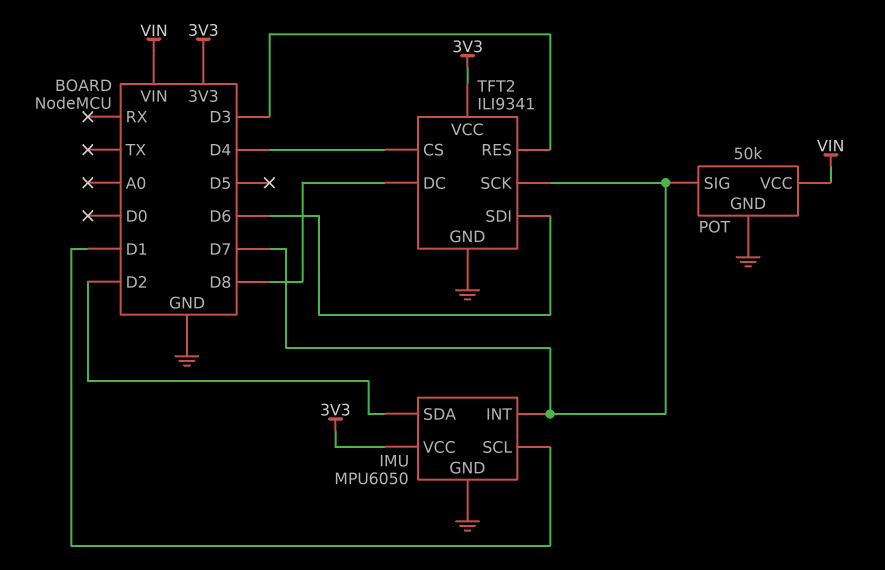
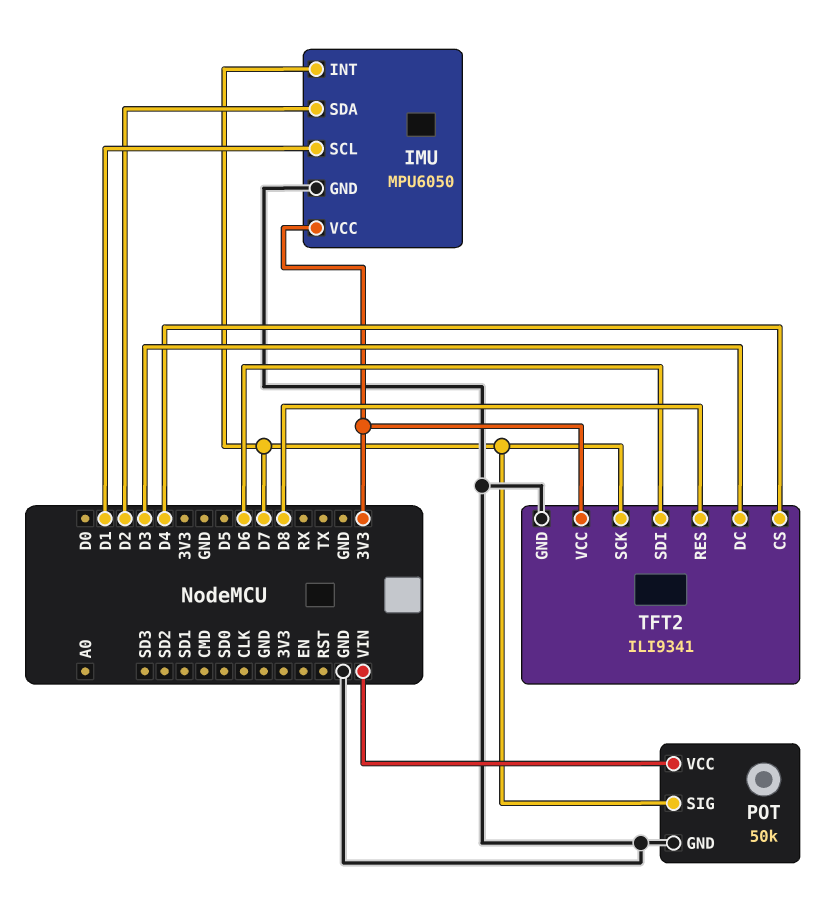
TFT2 pin DC: D8 -> D3
TFT2 pin RES: D3 -> D8

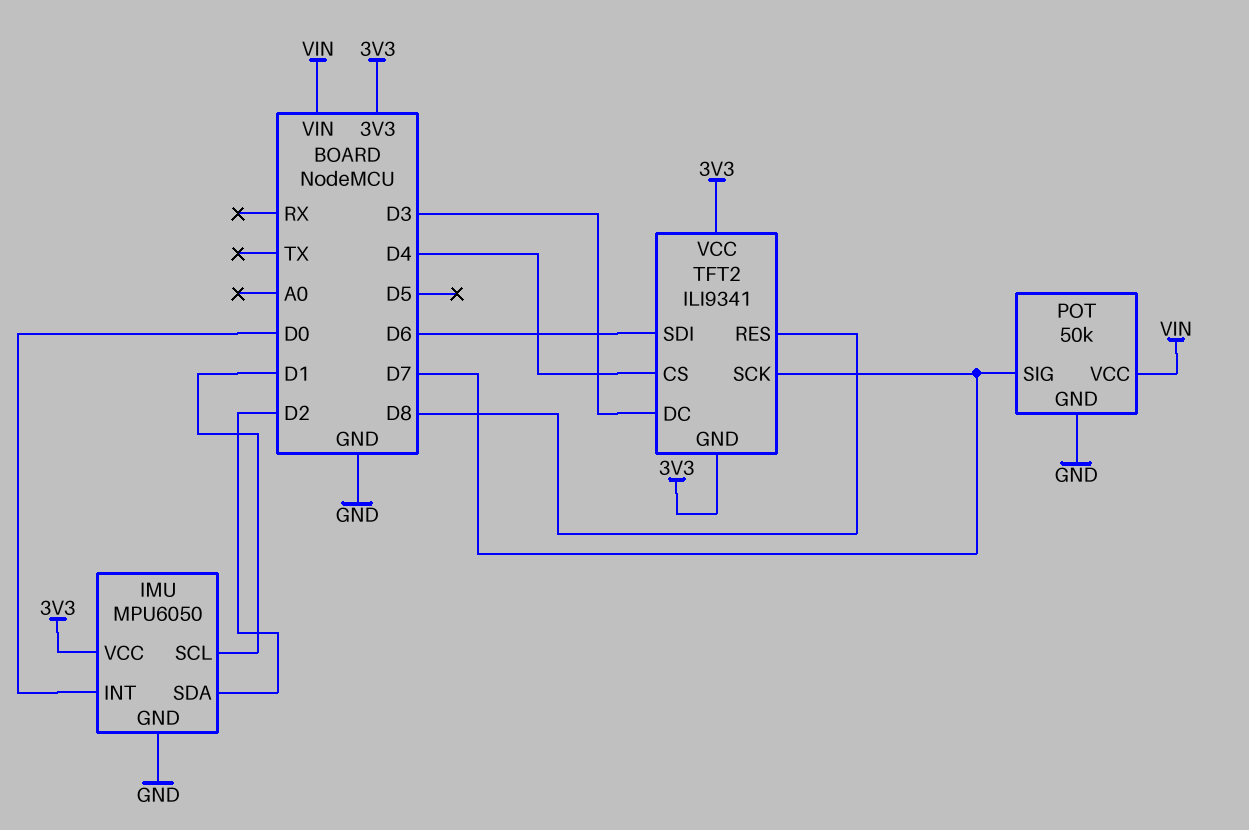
IMU pin INT: D7 -> D0
TFT2 pin GND: GND -> 3V3

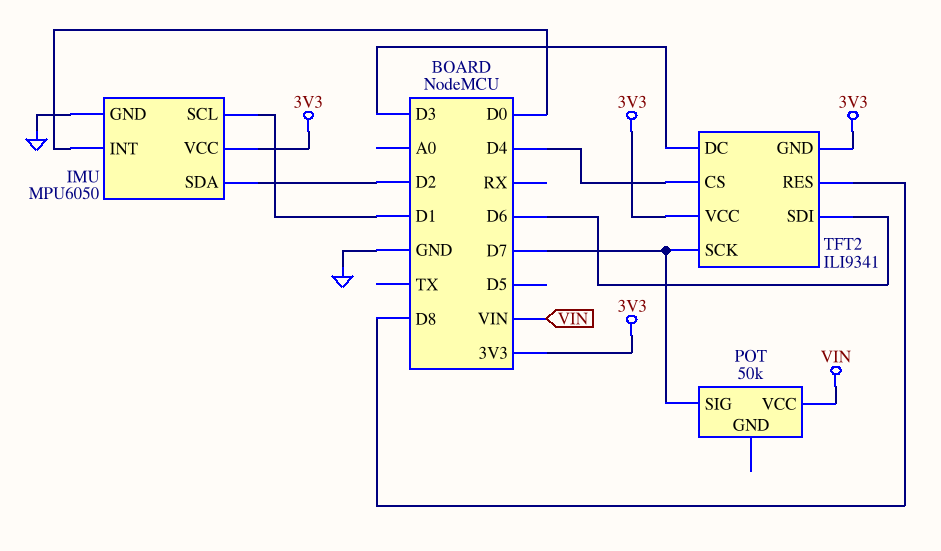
POT pin GND: GND -> none

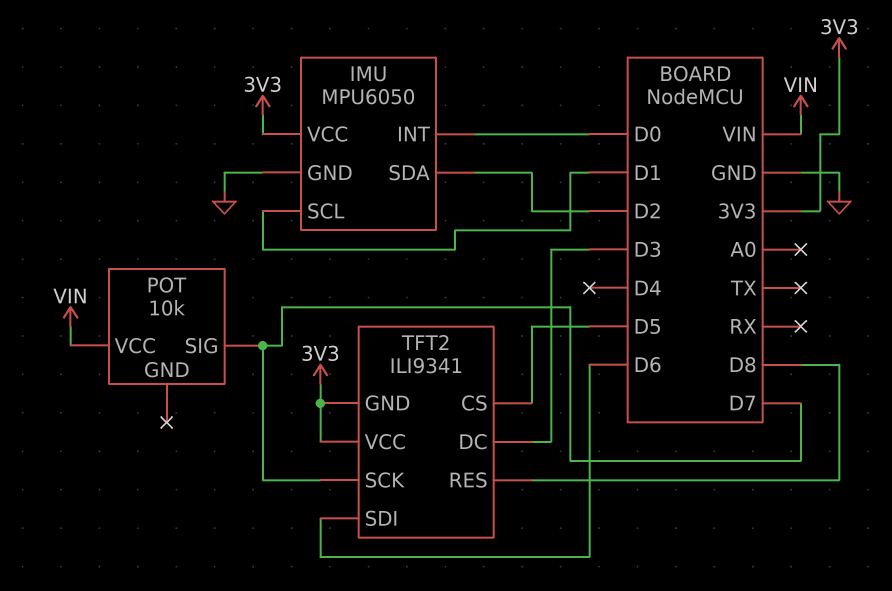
POT: 50k -> 10k
TFT2 pin CS: D4 -> D5

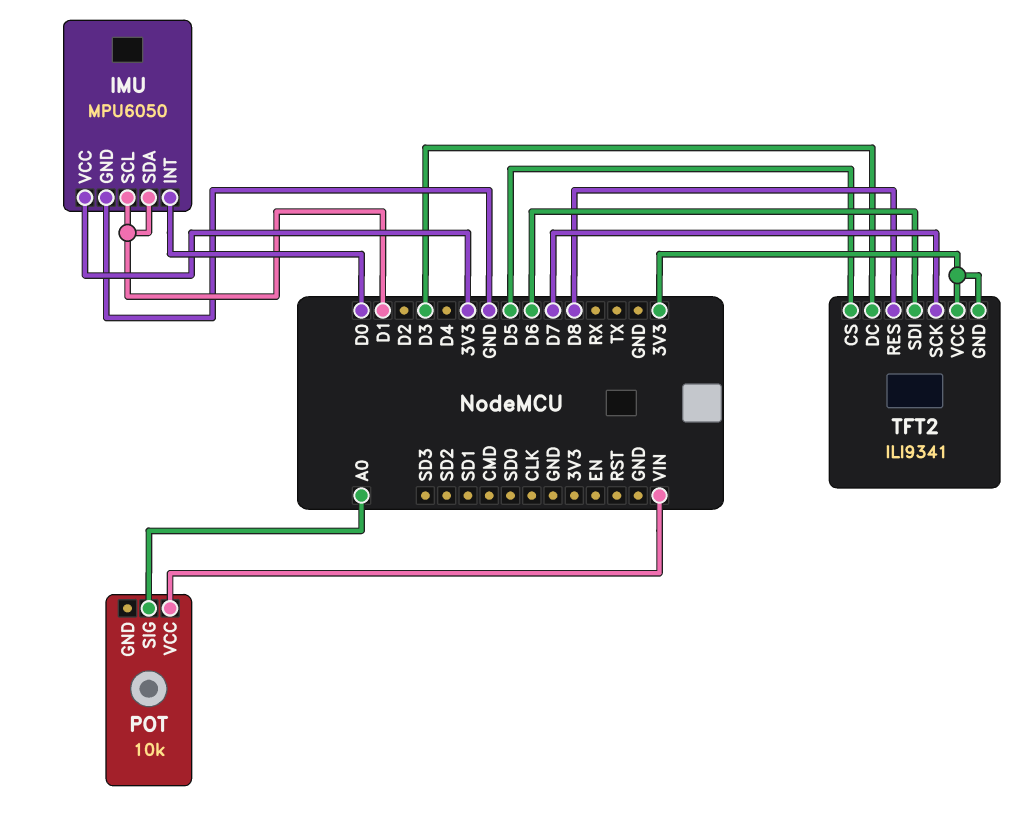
IMU pin SDA: D2 -> D1
POT pin SIG: D7 -> A0

